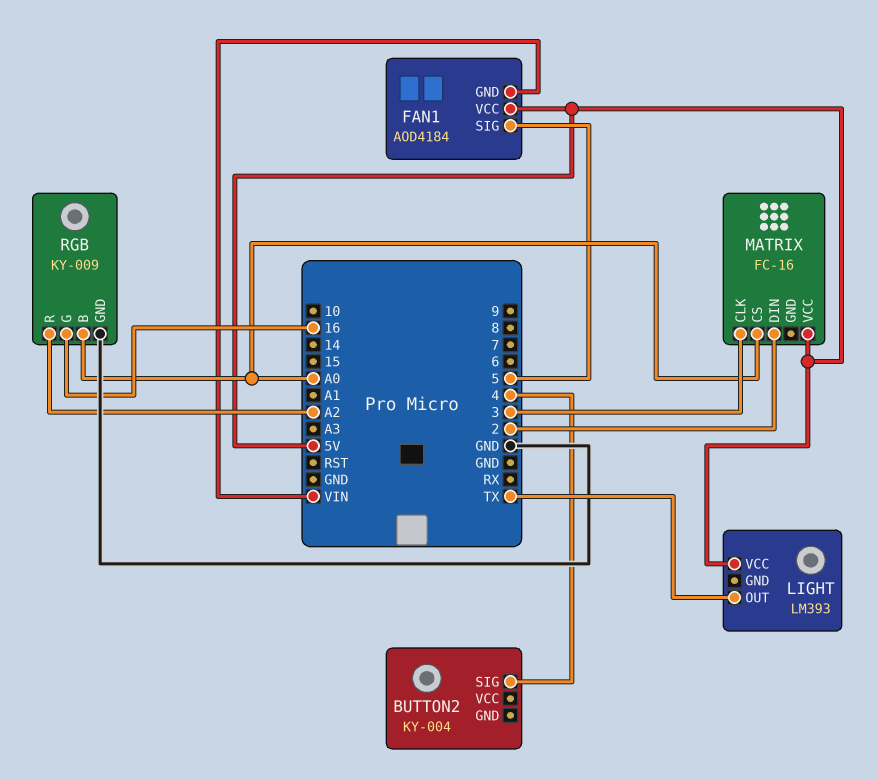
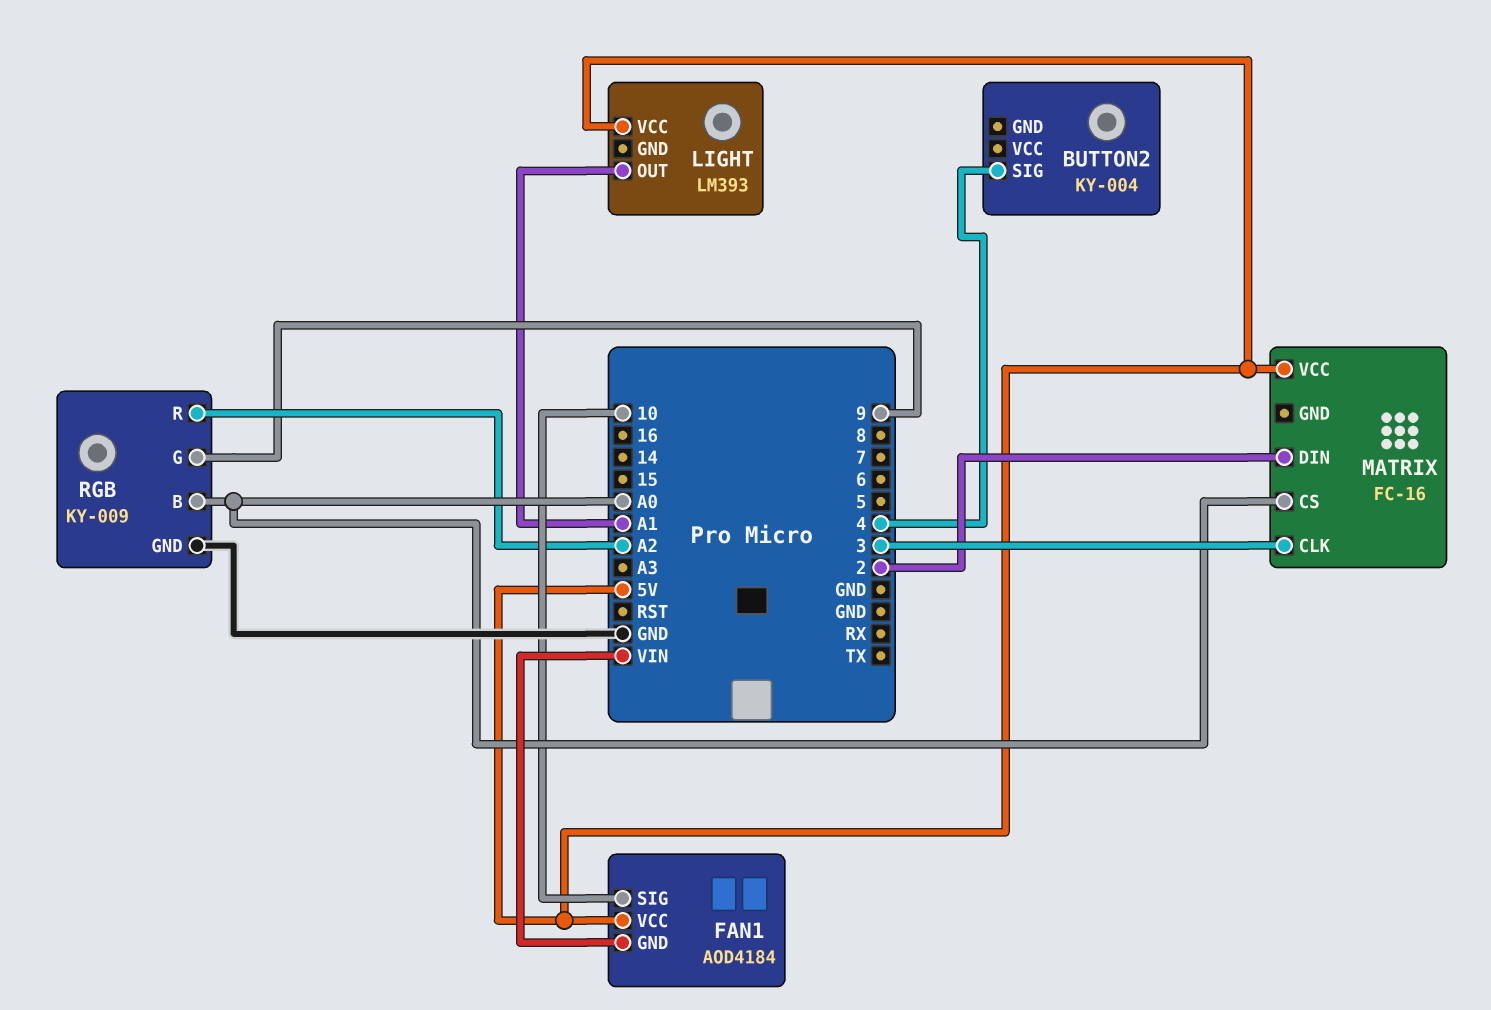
FAN1 pin SIG: 5 -> 10
LIGHT pin OUT: TX -> A1
RGB pin G: 16 -> 9

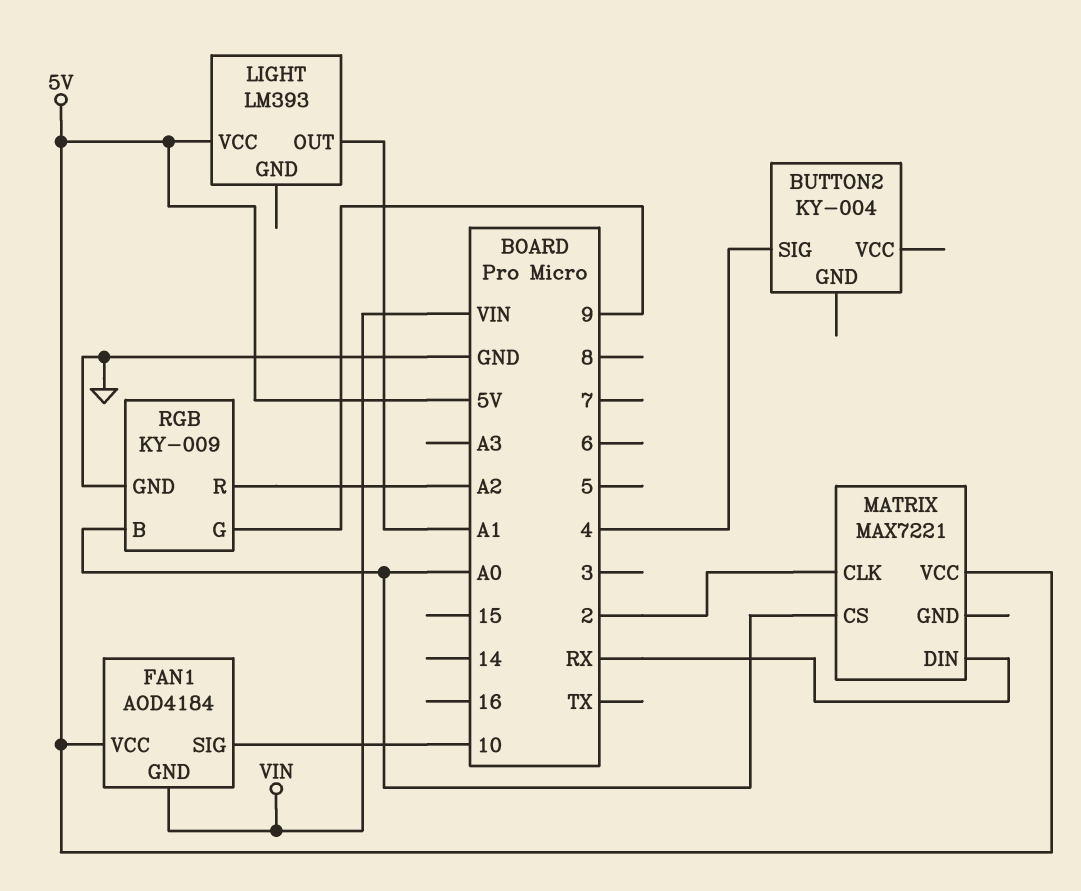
MATRIX: FC-16 -> MAX7221
MATRIX pin CLK: 3 -> 2
MATRIX pin DIN: 2 -> RX

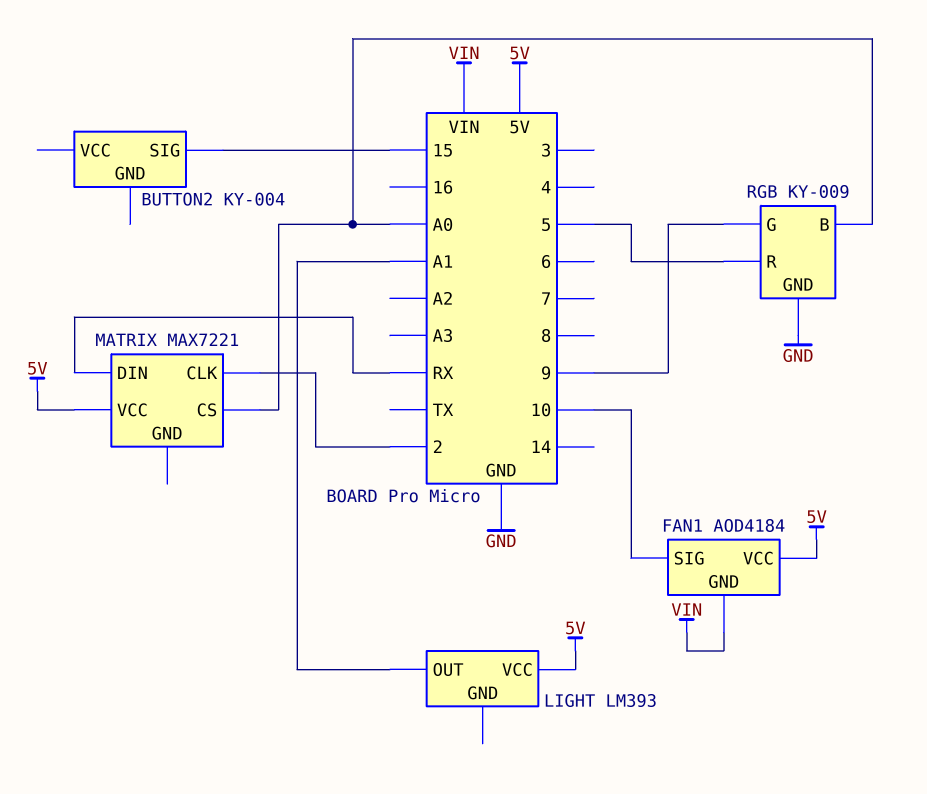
BUTTON2 pin SIG: 4 -> 15
RGB pin R: A2 -> 5

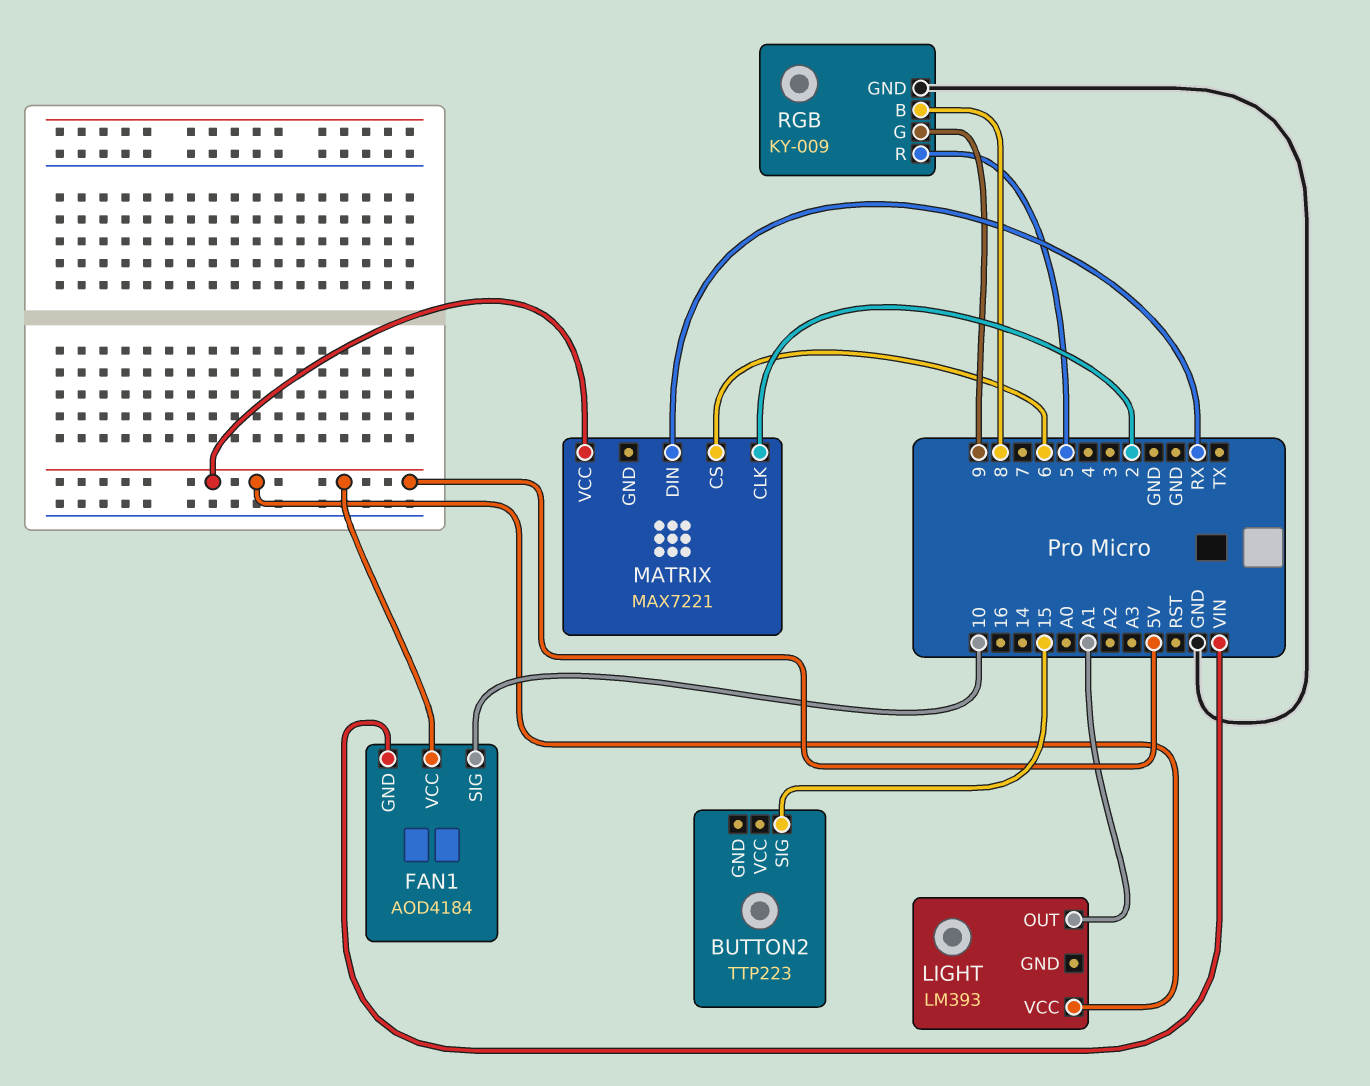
BUTTON2: KY-004 -> TTP223
MATRIX pin CS: A0 -> 6
RGB pin B: A0 -> 8

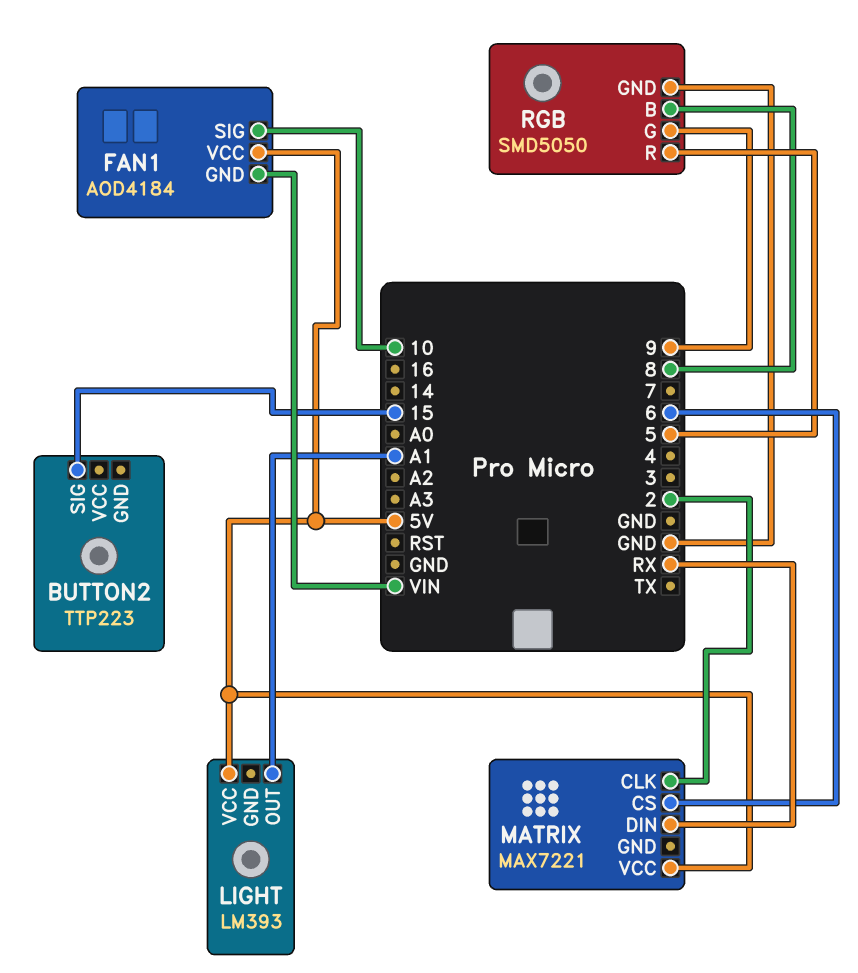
RGB: KY-009 -> SMD5050

